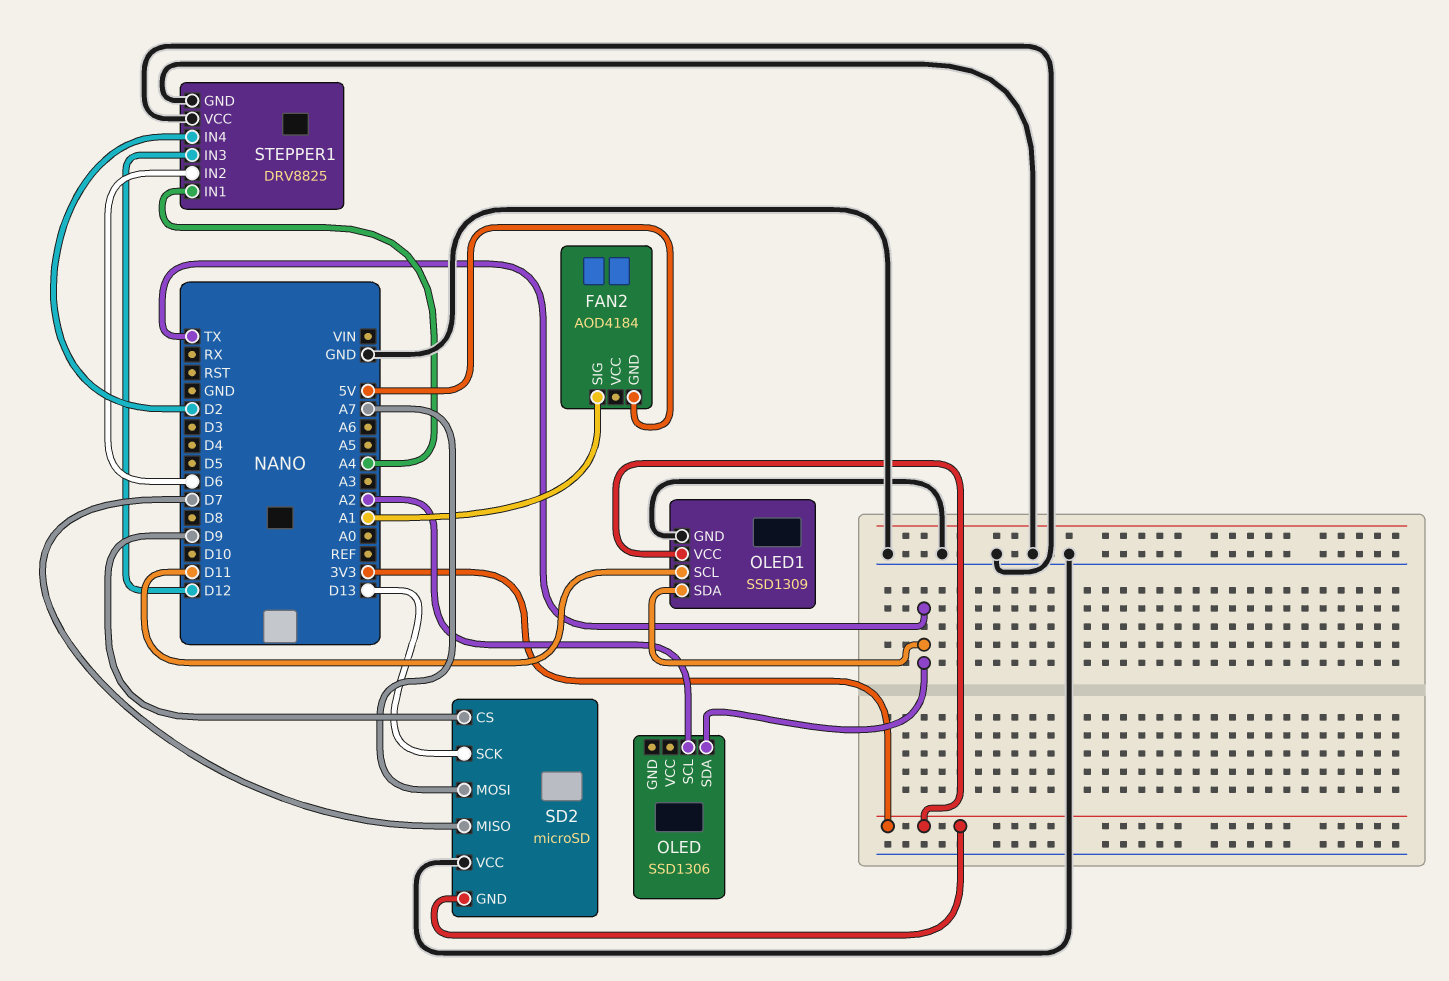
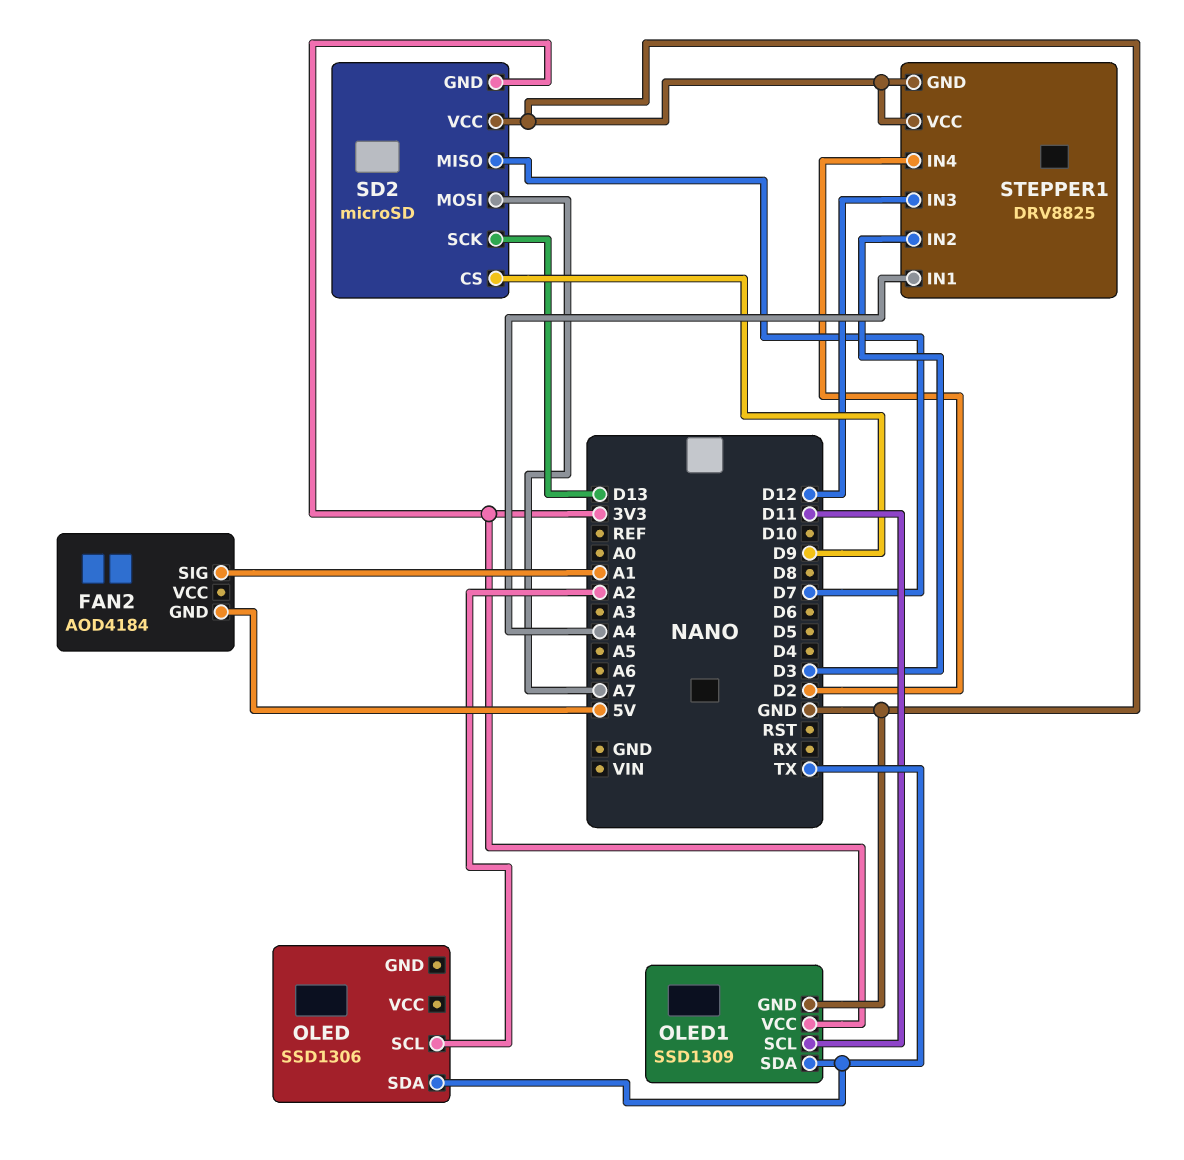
STEPPER1 pin IN2: D6 -> D3

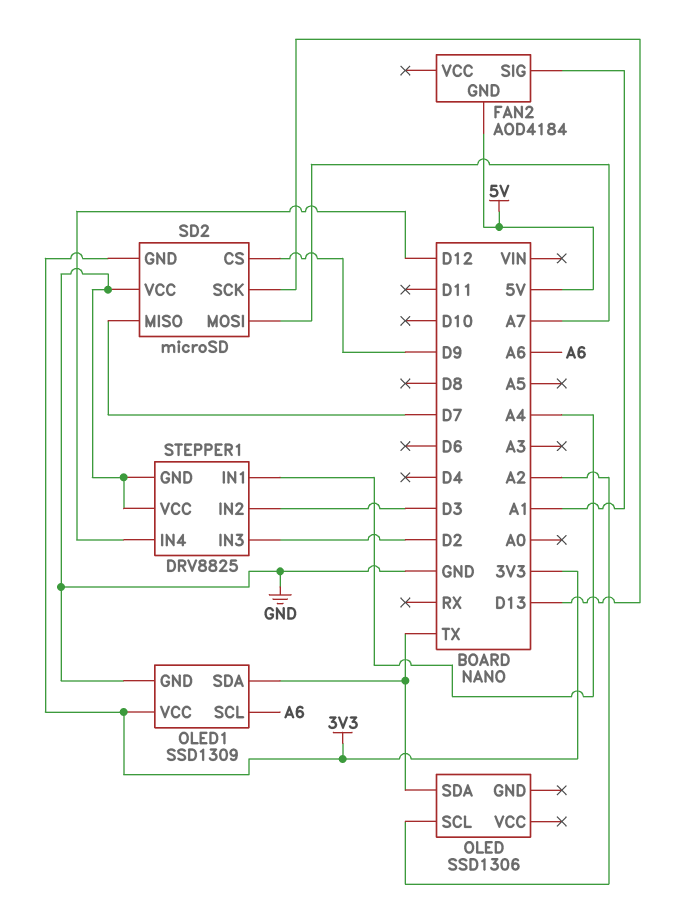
OLED1 pin SCL: D11 -> A6
STEPPER1 pin IN3: D12 -> D2
STEPPER1 pin IN4: D2 -> D12

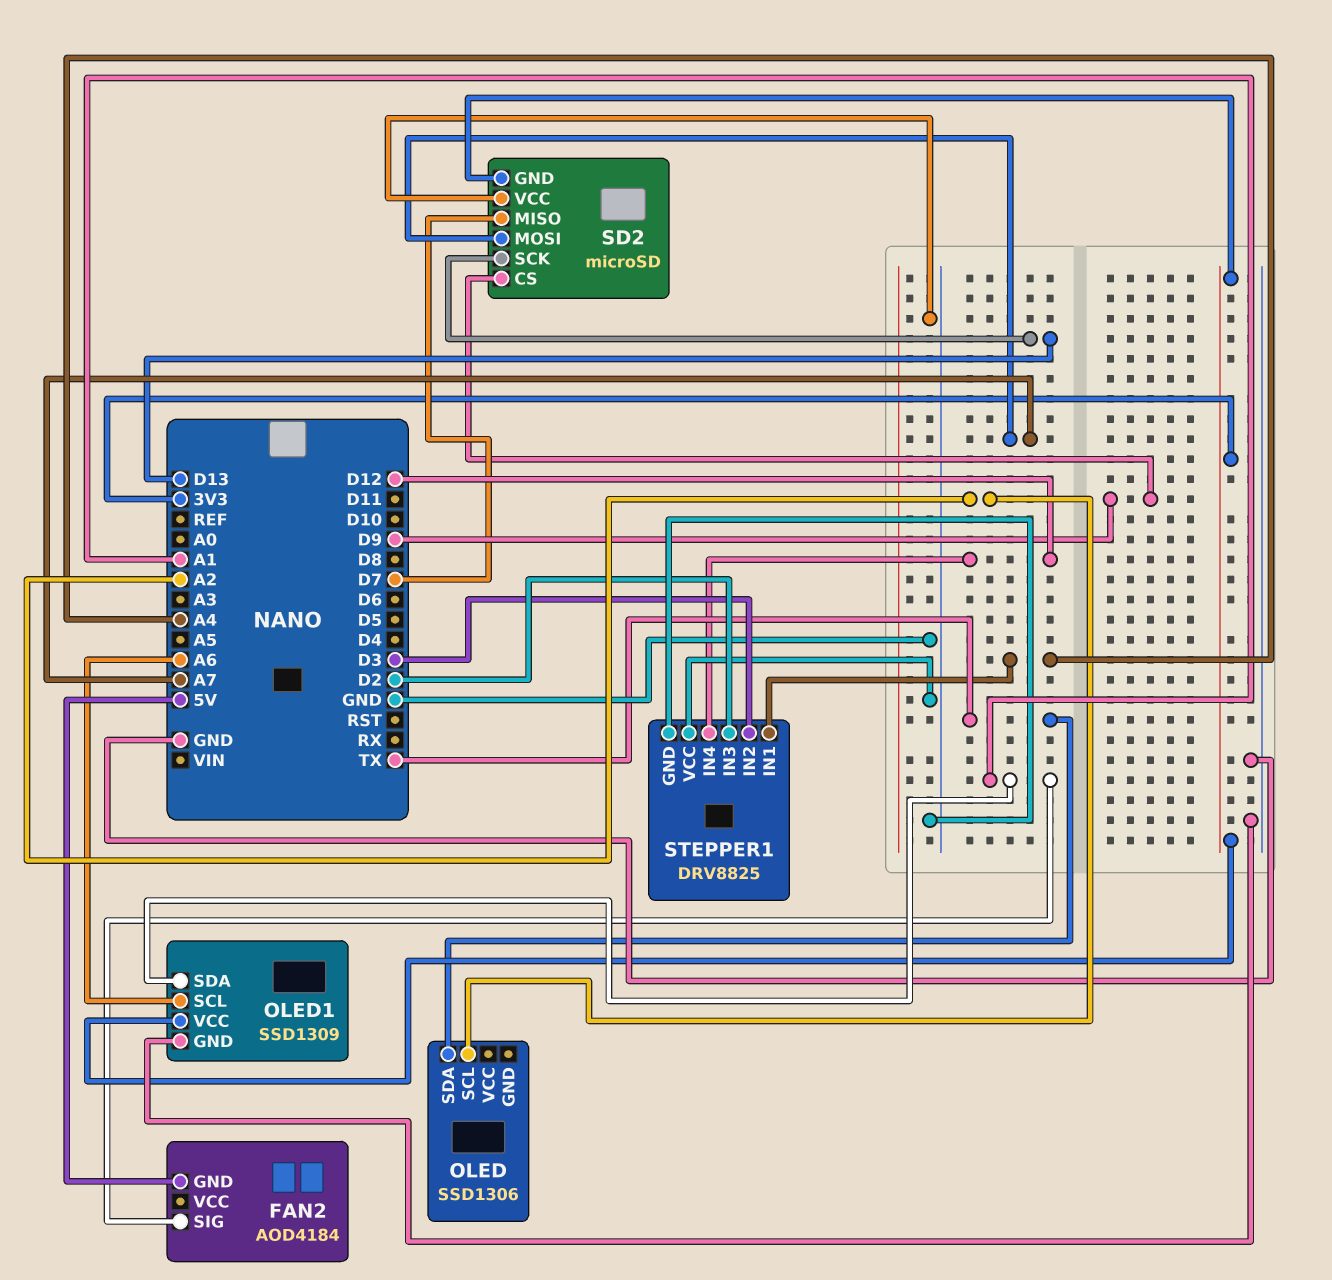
OLED1 pin SDA: TX -> A1

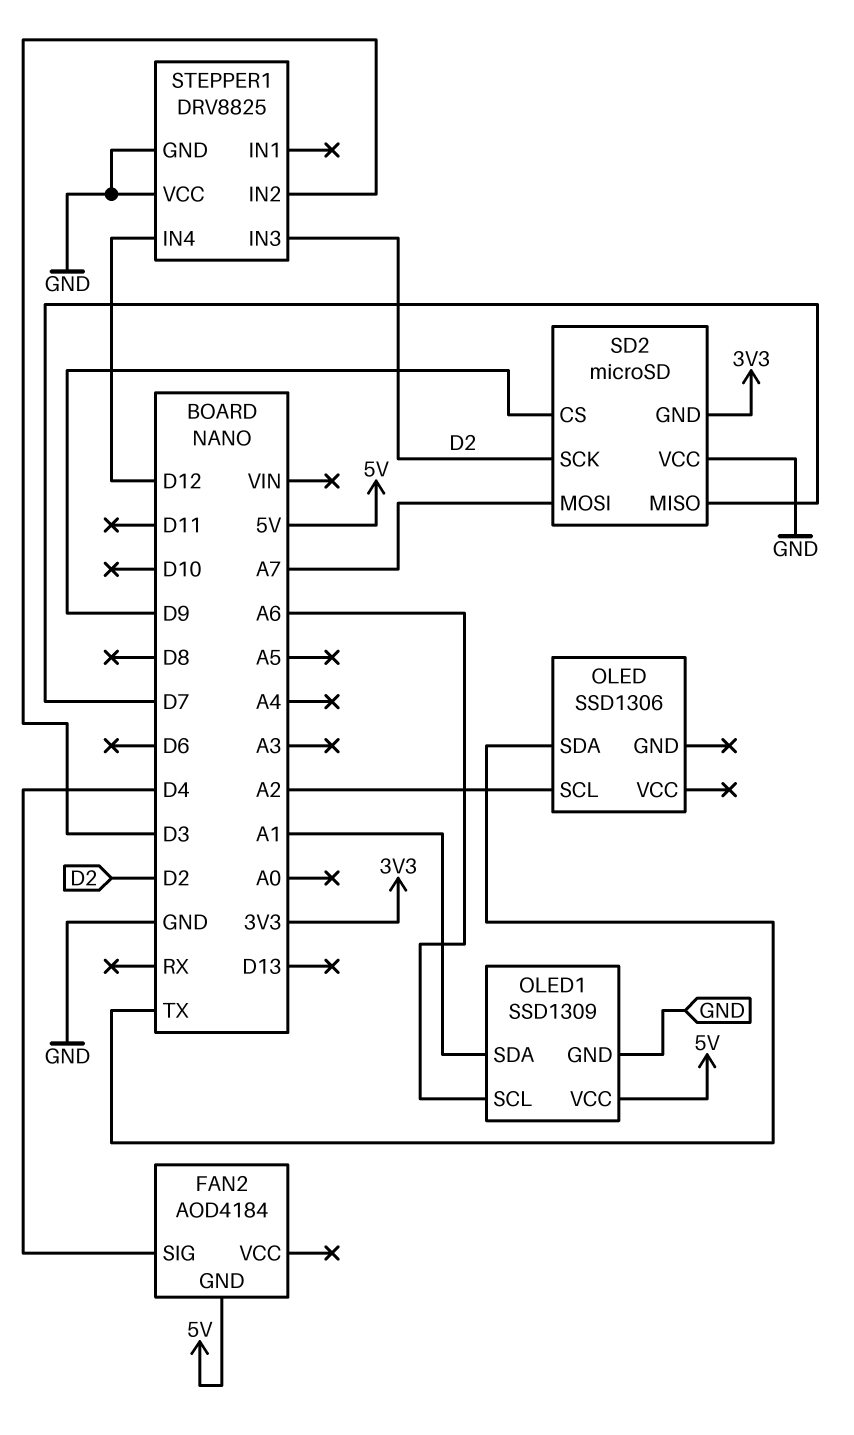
FAN2 pin SIG: A1 -> D4
OLED1 pin VCC: 3V3 -> 5V
SD2 pin SCK: D13 -> D2
STEPPER1 pin IN1: A4 -> none

